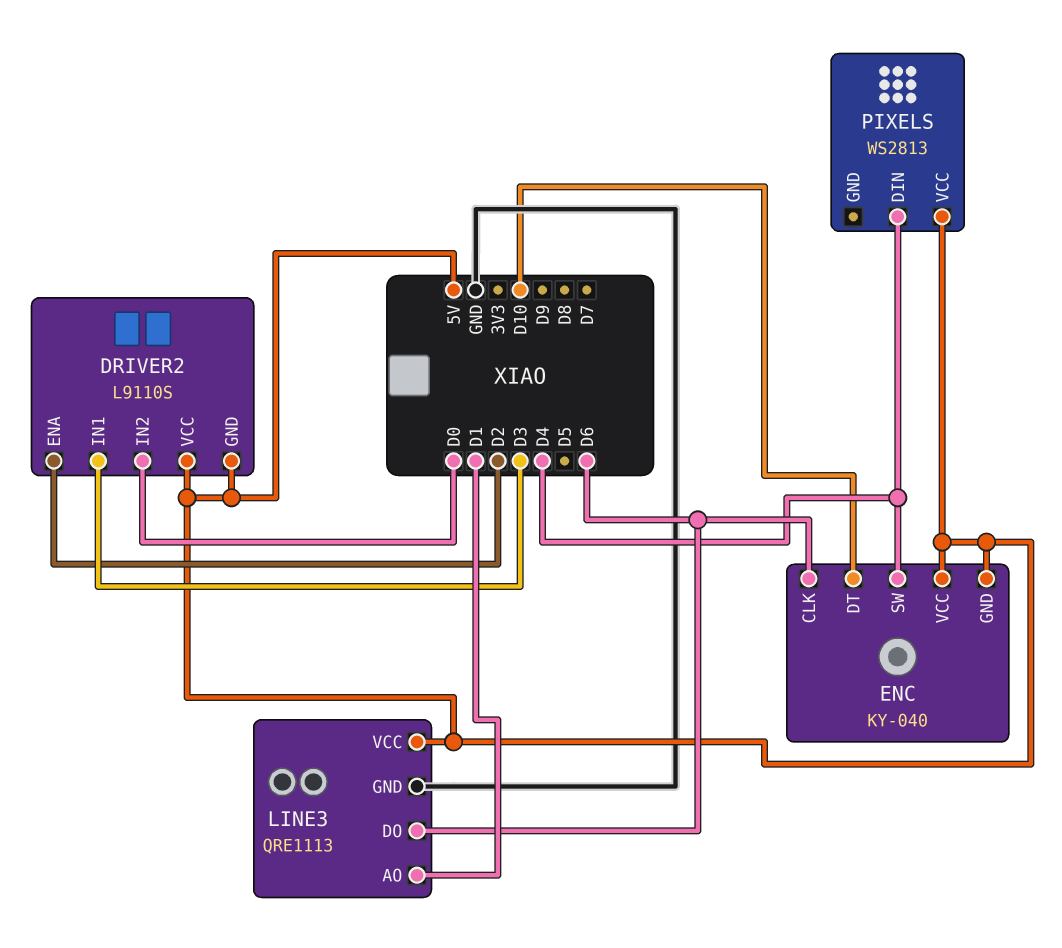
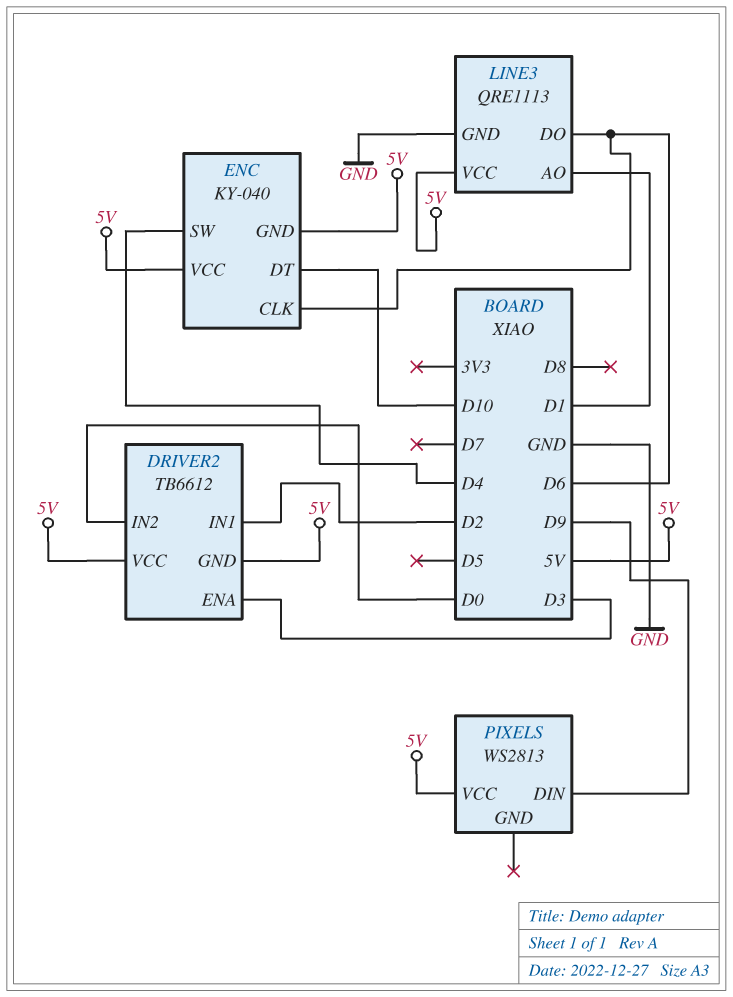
DRIVER2: L9110S -> TB6612
DRIVER2 pin ENA: D2 -> D3
DRIVER2 pin IN1: D3 -> D2
PIXELS pin DIN: D4 -> D9

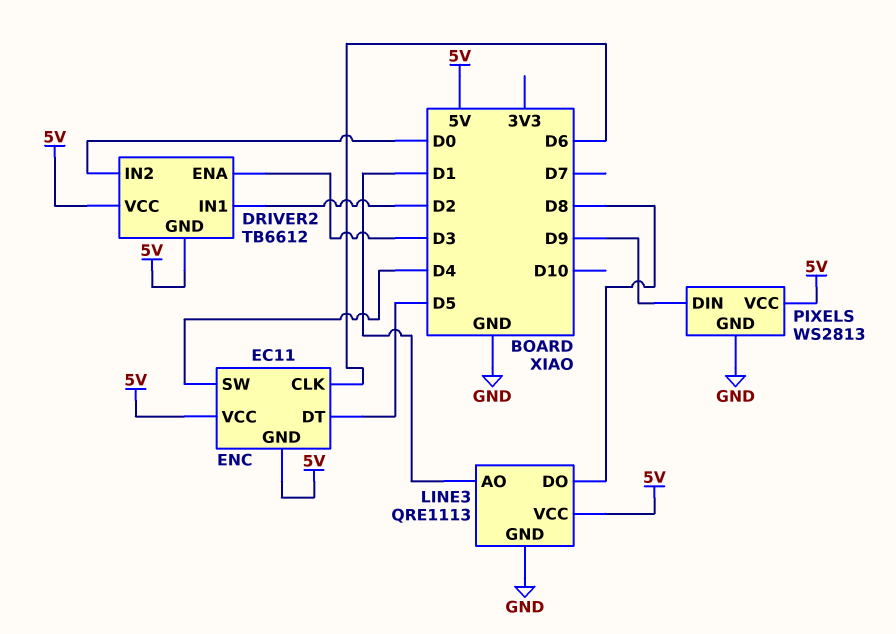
ENC: KY-040 -> EC11
ENC pin DT: D10 -> D5
LINE3 pin DO: D6 -> D8
PIXELS pin GND: none -> GND

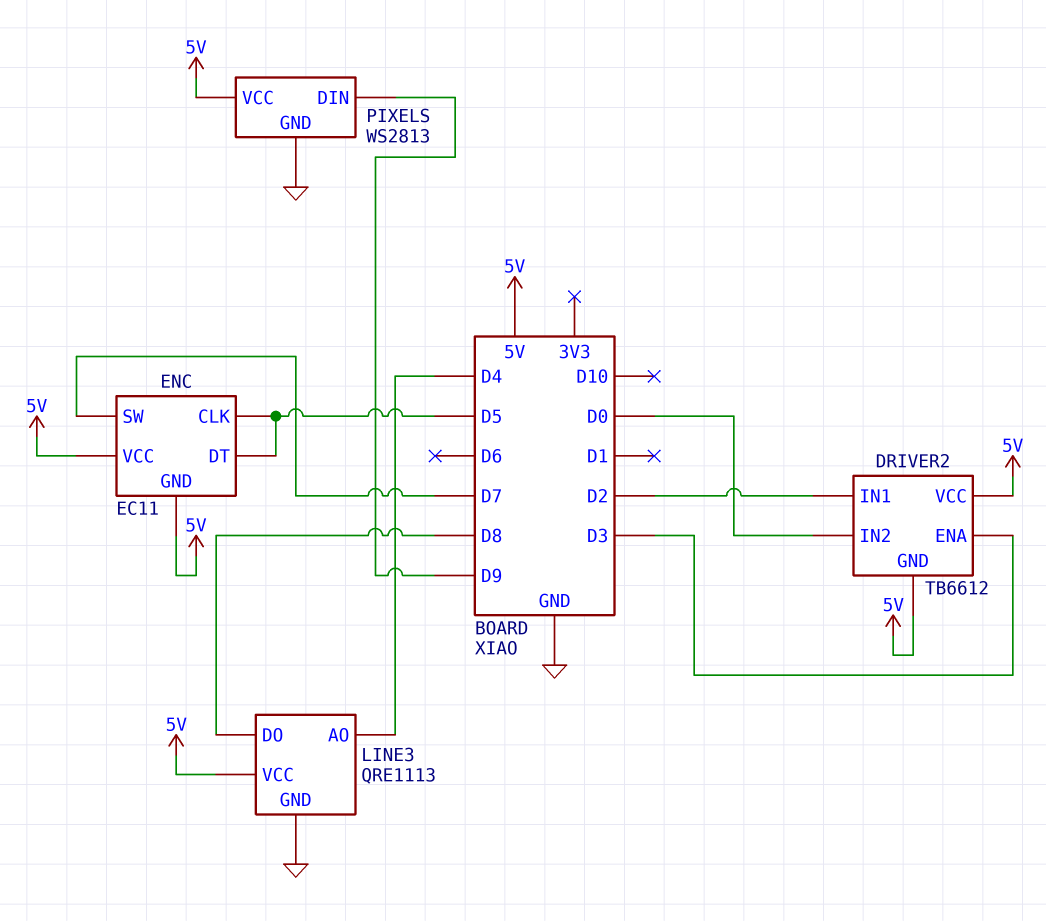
ENC pin CLK: D6 -> D5
ENC pin SW: D4 -> D7
LINE3 pin AO: D1 -> D4

